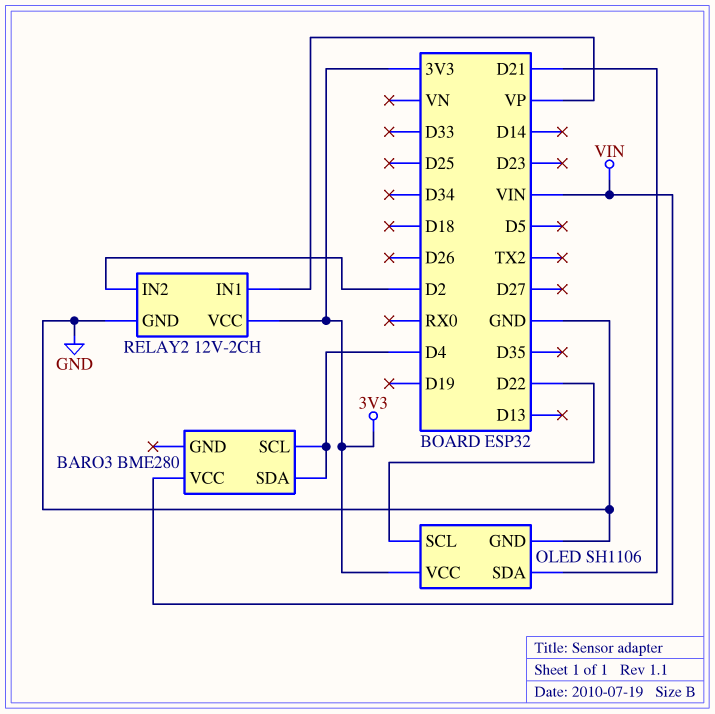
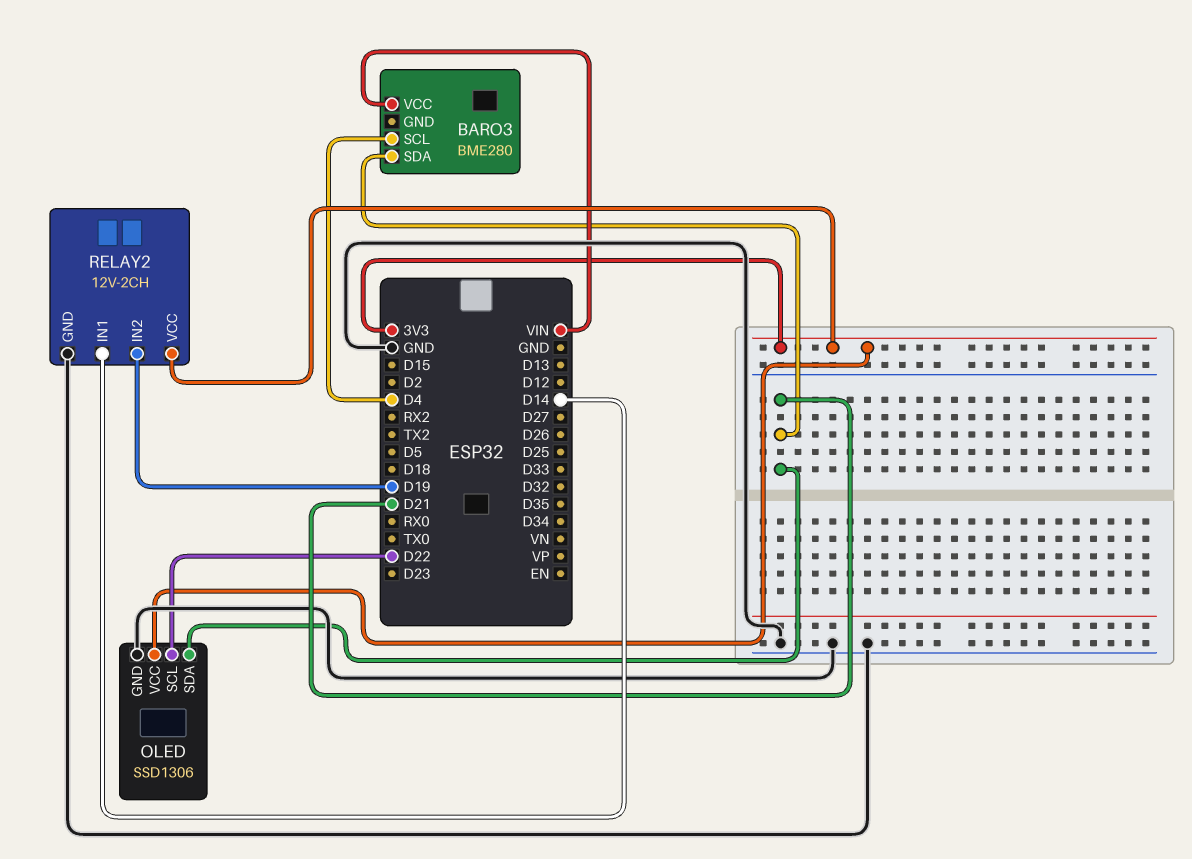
BARO3 pin SDA: D4 -> D21
OLED: SH1106 -> SSD1306
RELAY2 pin IN1: VP -> D14
RELAY2 pin IN2: D2 -> D19

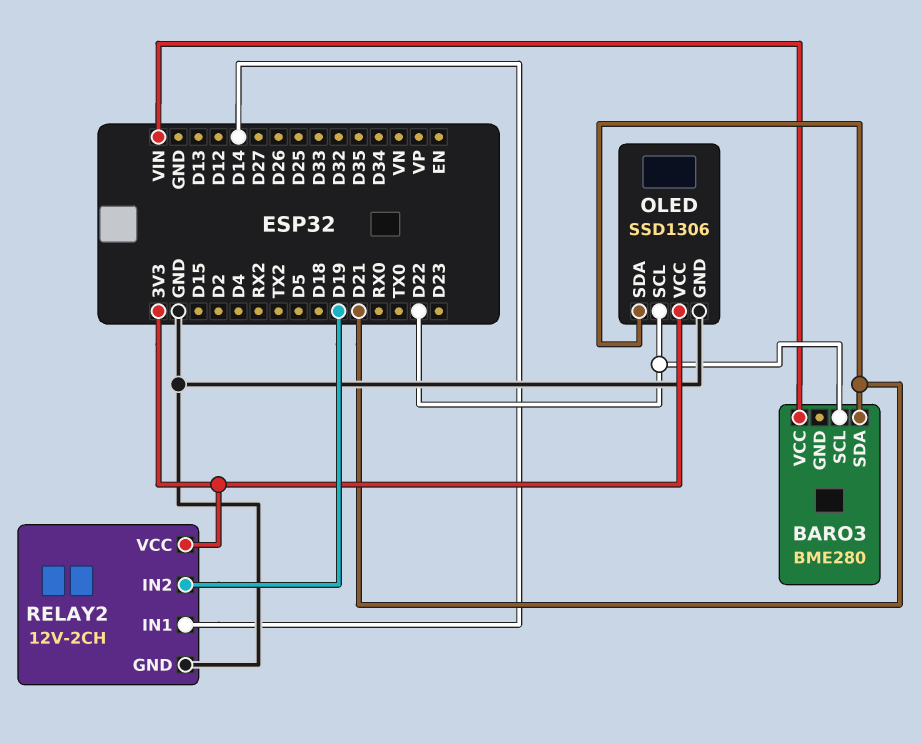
BARO3 pin SCL: D4 -> D22

